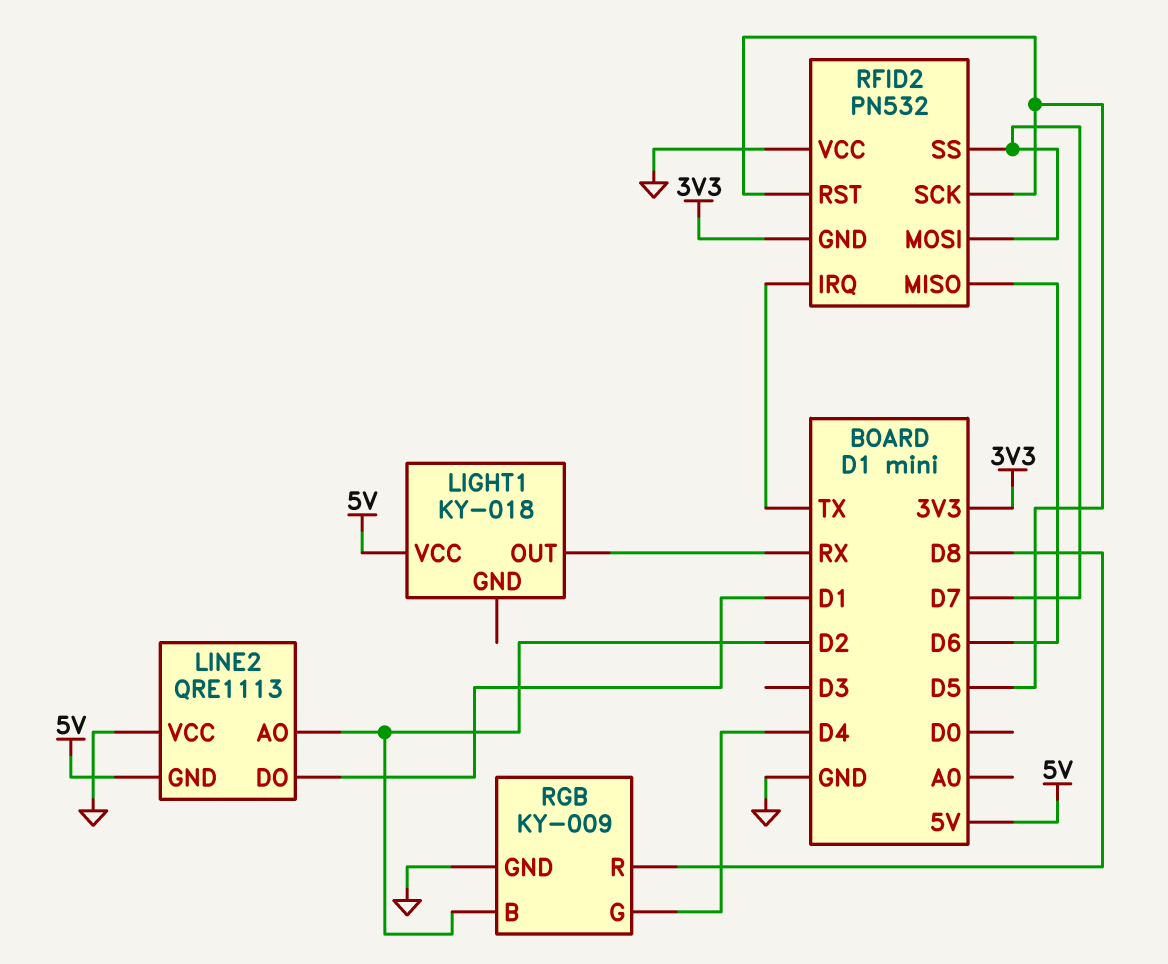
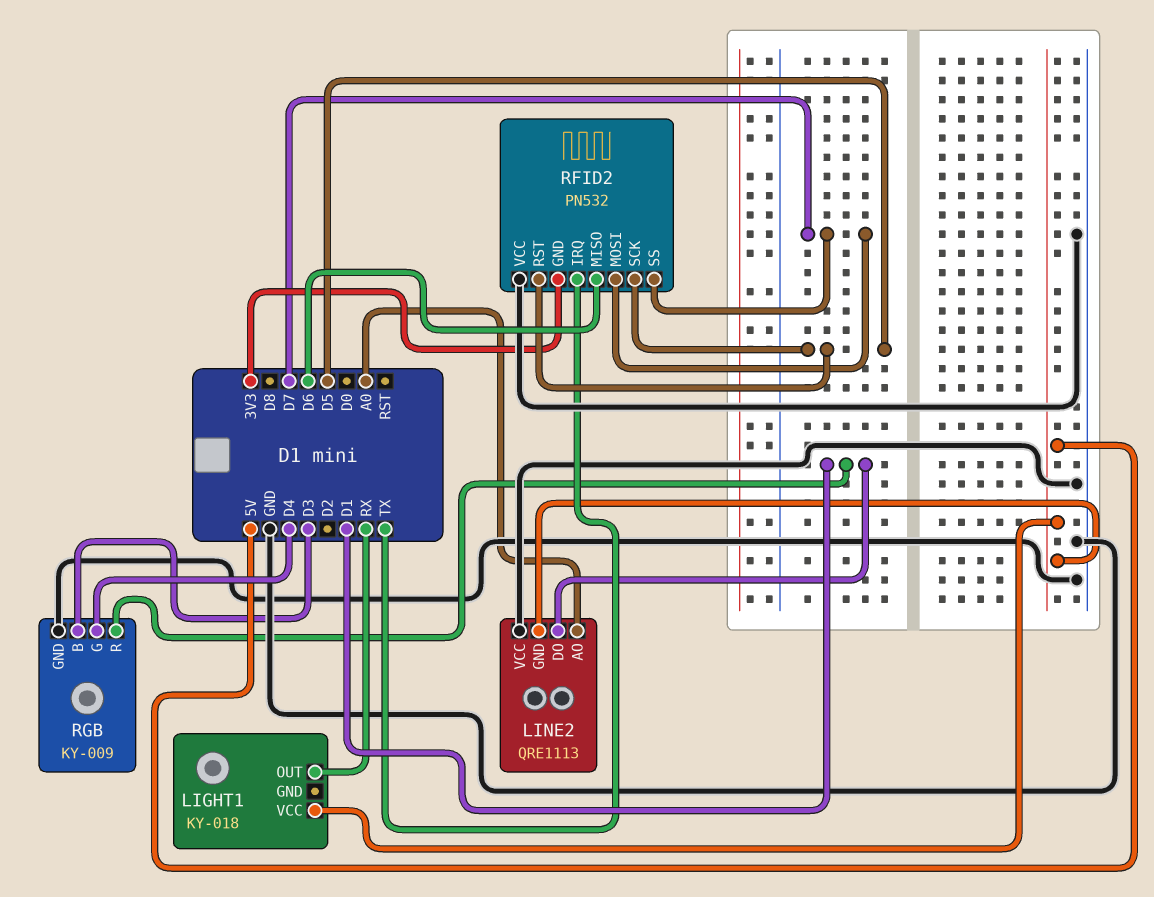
LINE2 pin AO: D2 -> A0
RGB pin B: D2 -> D3
RGB pin R: D8 -> D1

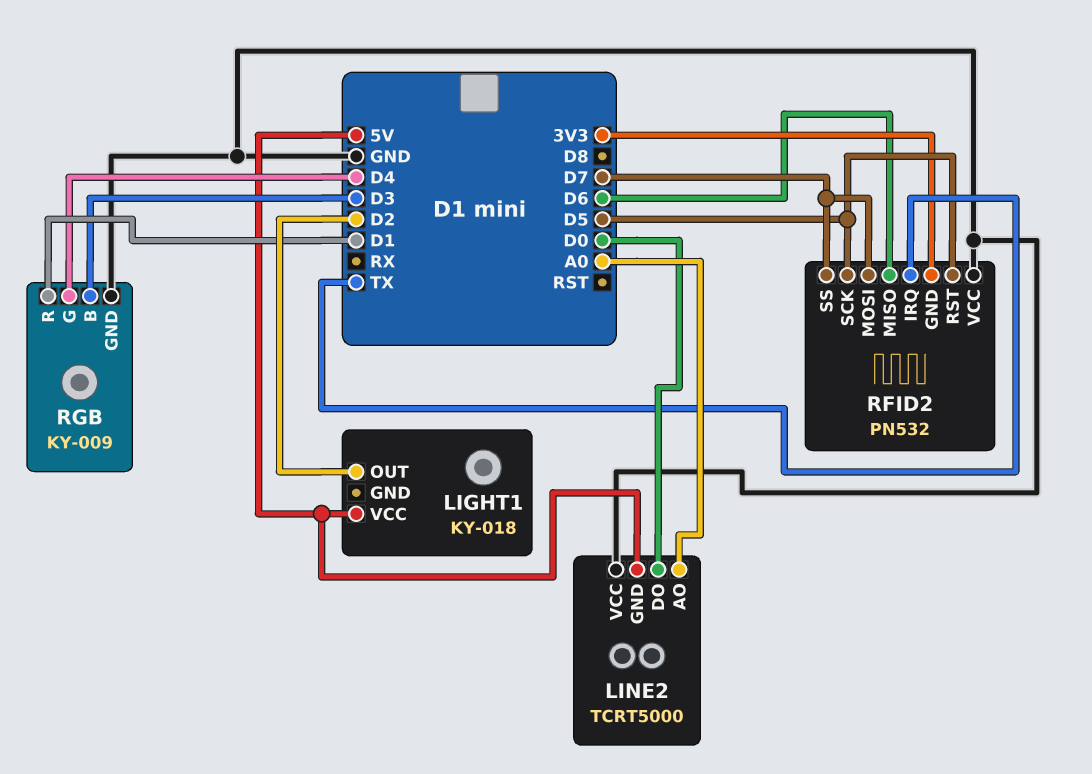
LIGHT1 pin OUT: RX -> D2
LINE2: QRE1113 -> TCRT5000
LINE2 pin DO: D1 -> D0

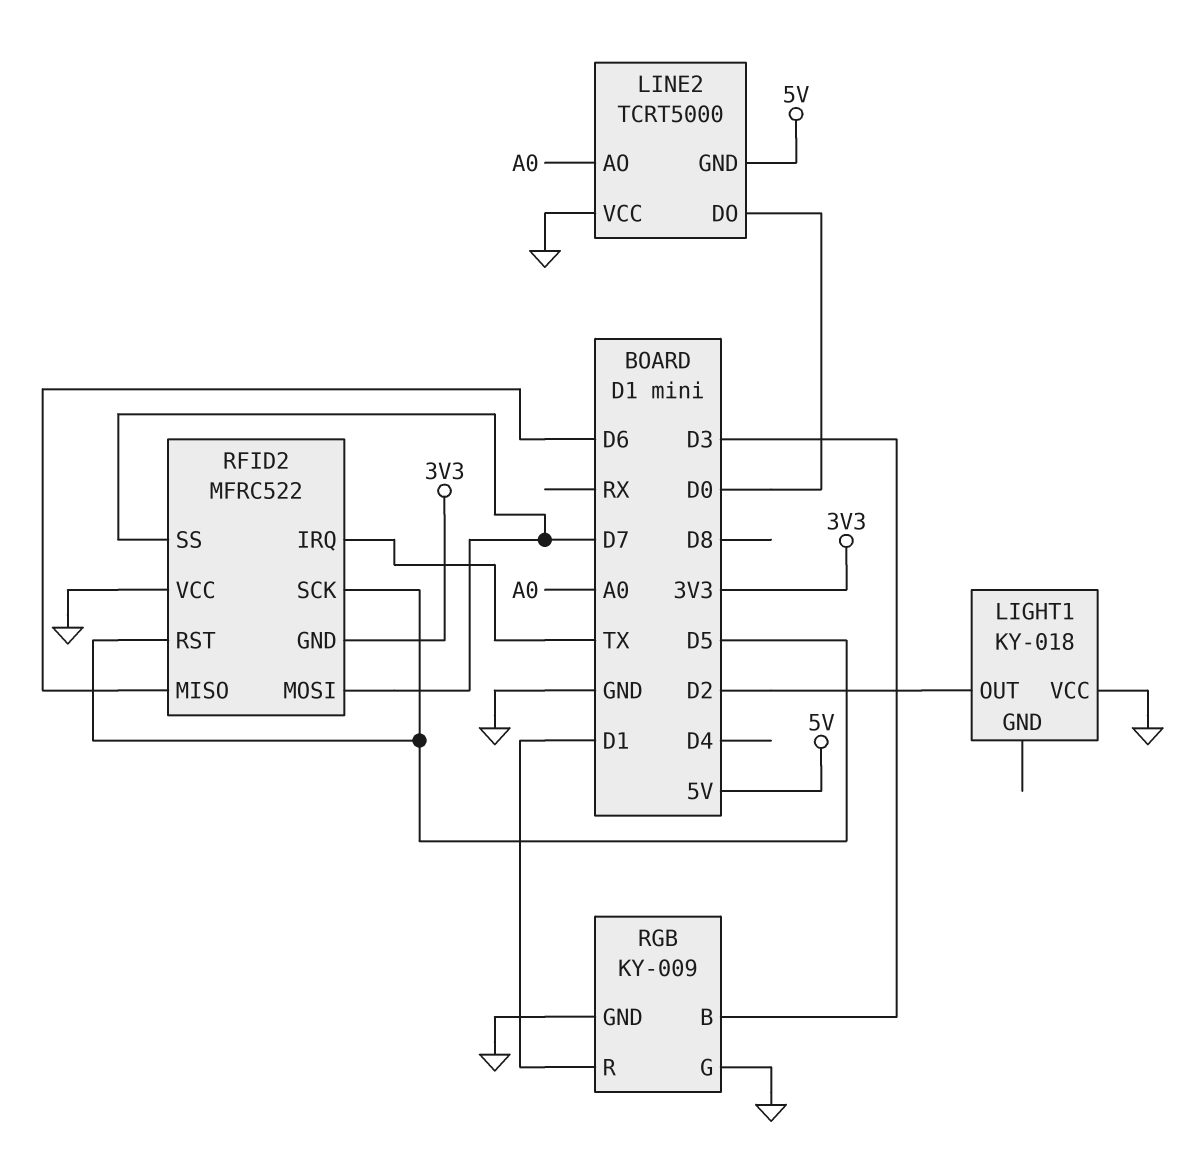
LIGHT1 pin VCC: 5V -> GND
RFID2: PN532 -> MFRC522
RGB pin G: D4 -> GND

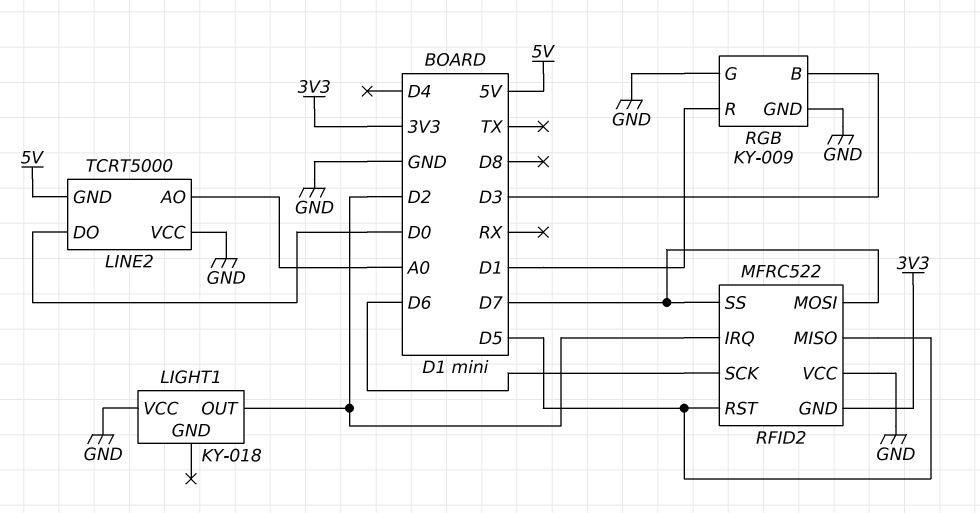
RFID2 pin IRQ: TX -> D2
RFID2 pin MISO: D6 -> D5
RFID2 pin SCK: D5 -> D6

